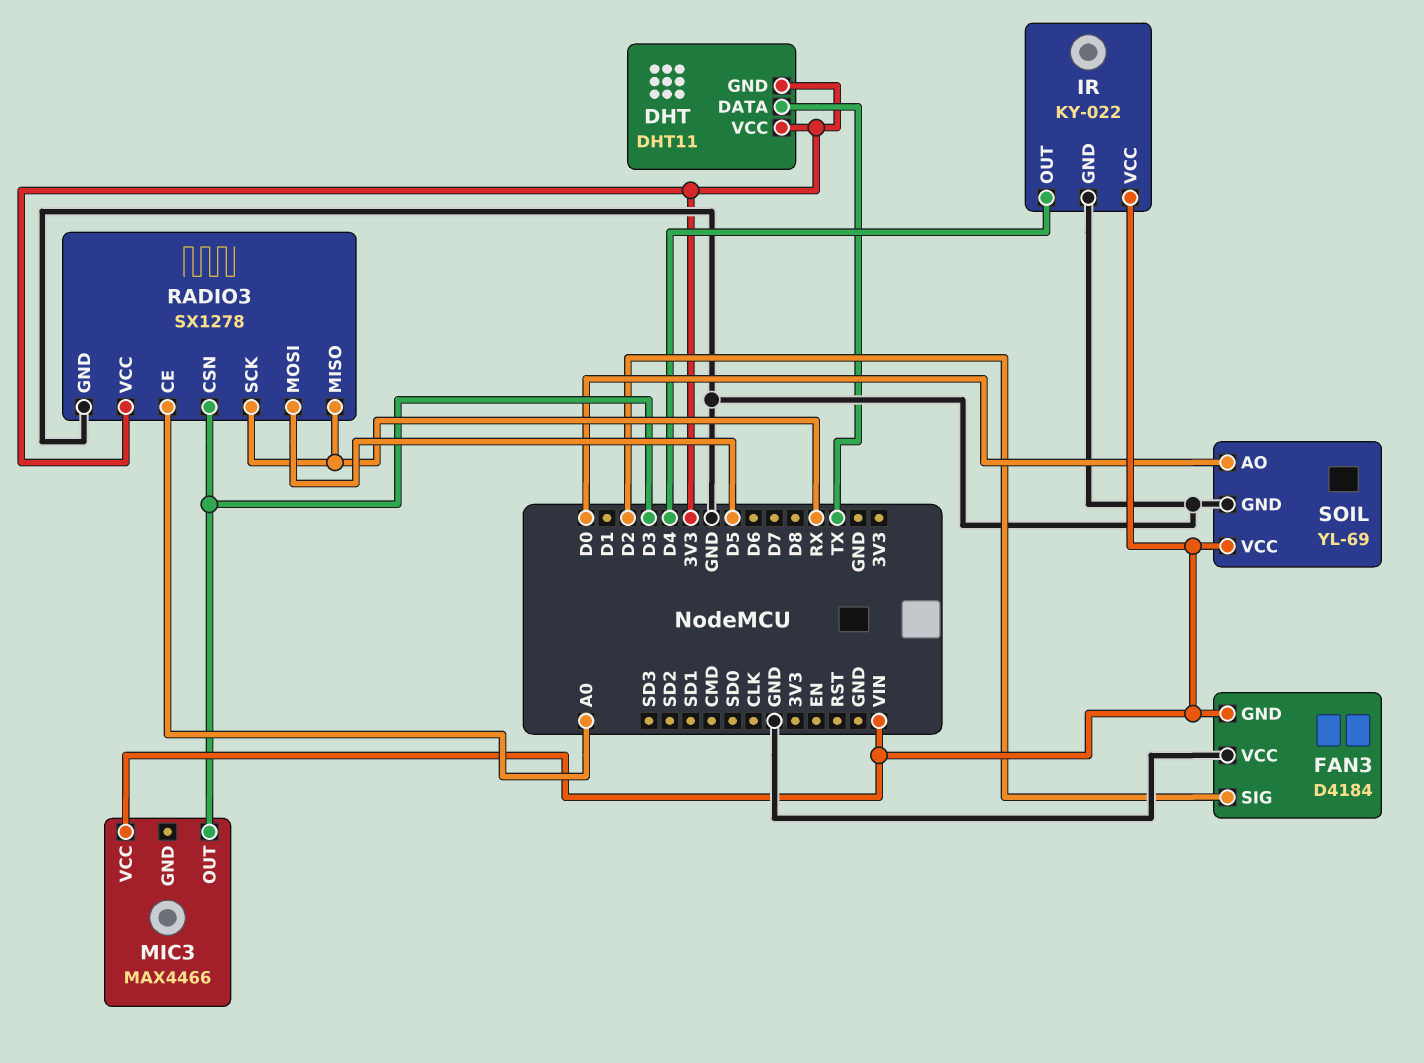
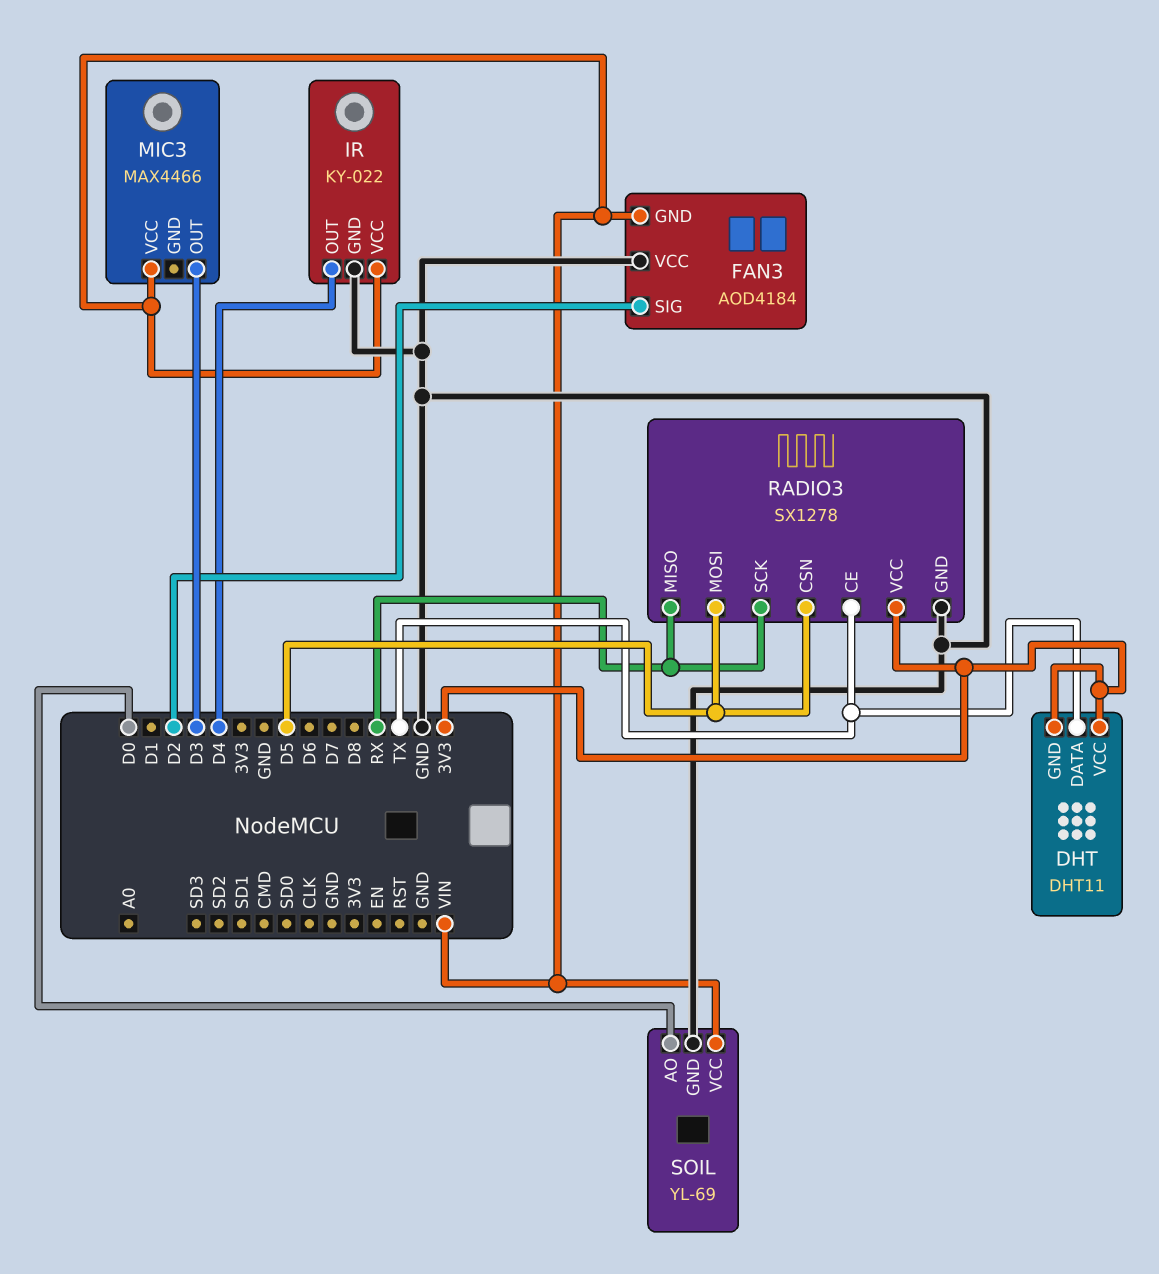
FAN3: D4184 -> AOD4184
RADIO3 pin CE: A0 -> TX
RADIO3 pin CSN: D3 -> D5

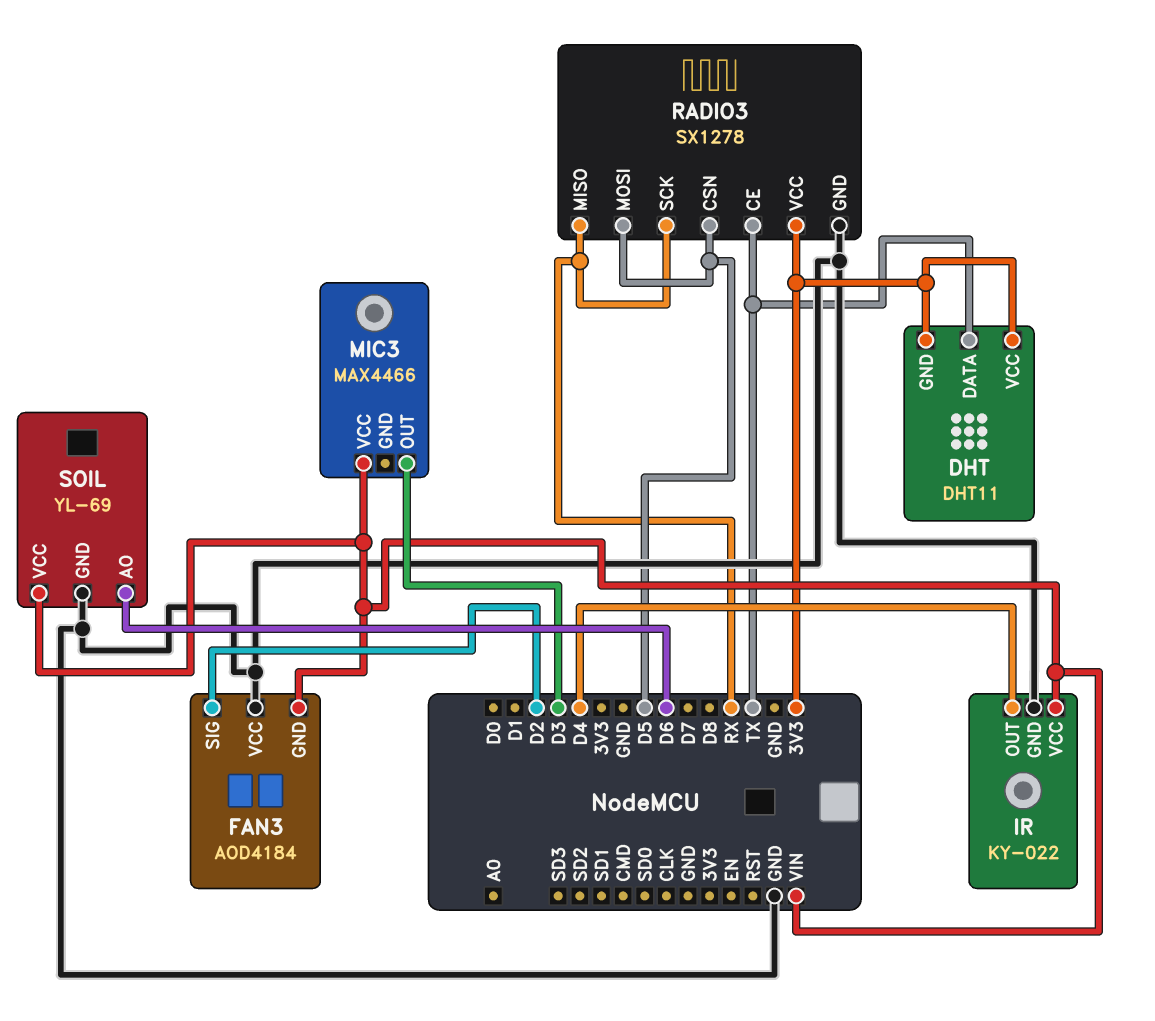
SOIL pin AO: D0 -> D6

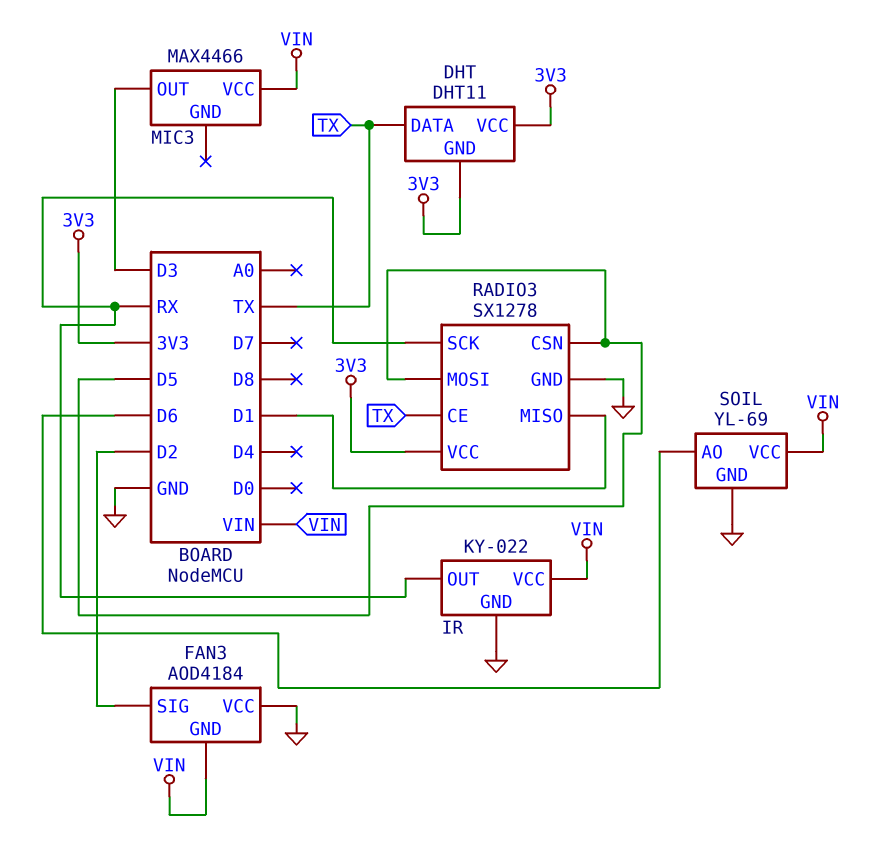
IR pin OUT: D4 -> RX
RADIO3 pin MISO: RX -> D1

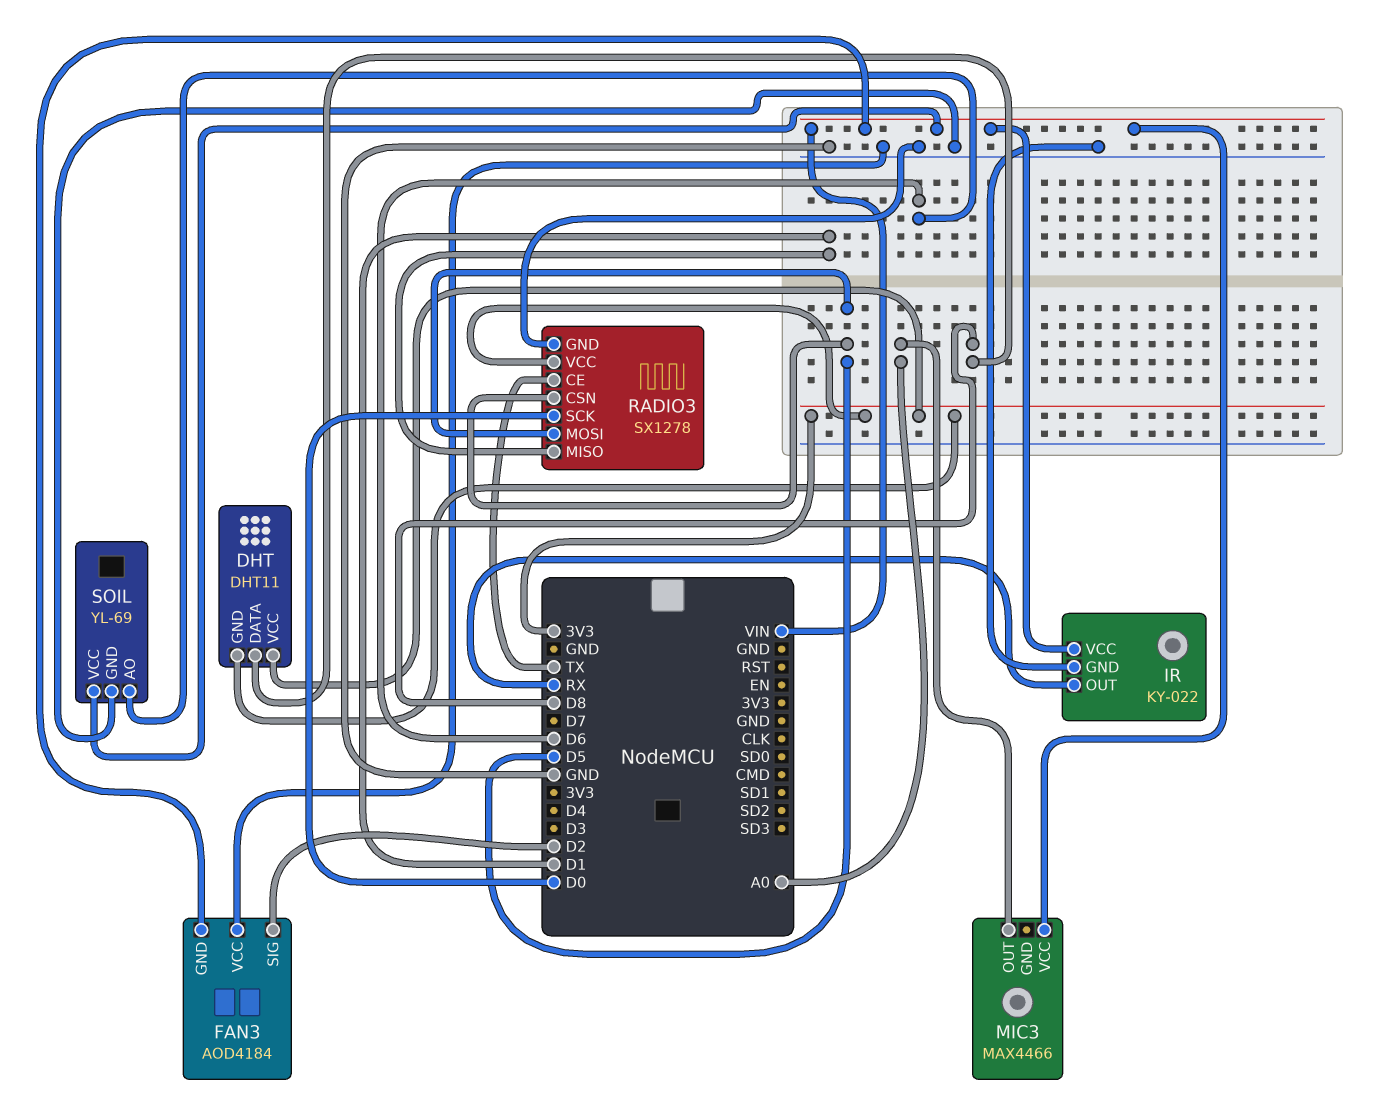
DHT pin DATA: TX -> D8
MIC3 pin OUT: D3 -> A0
RADIO3 pin SCK: RX -> D0

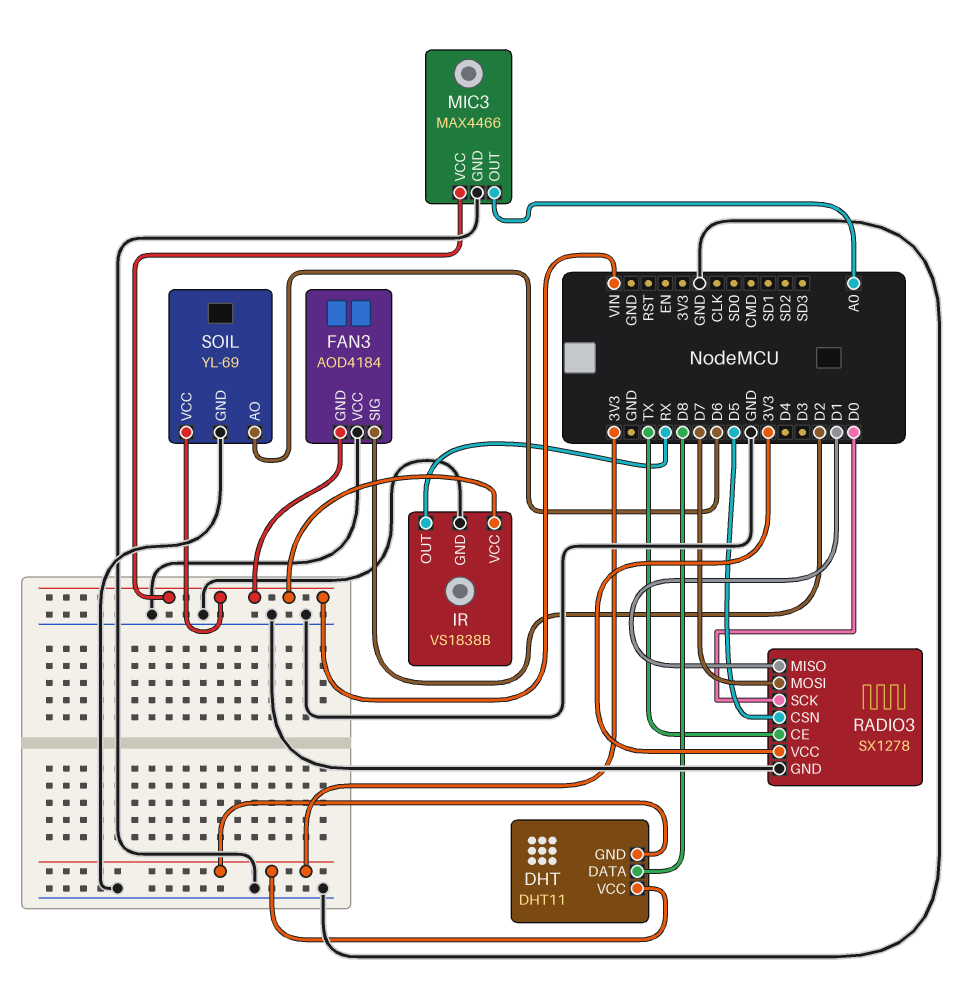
IR: KY-022 -> VS1838B
MIC3 pin GND: none -> GND
RADIO3 pin MOSI: D5 -> D7

